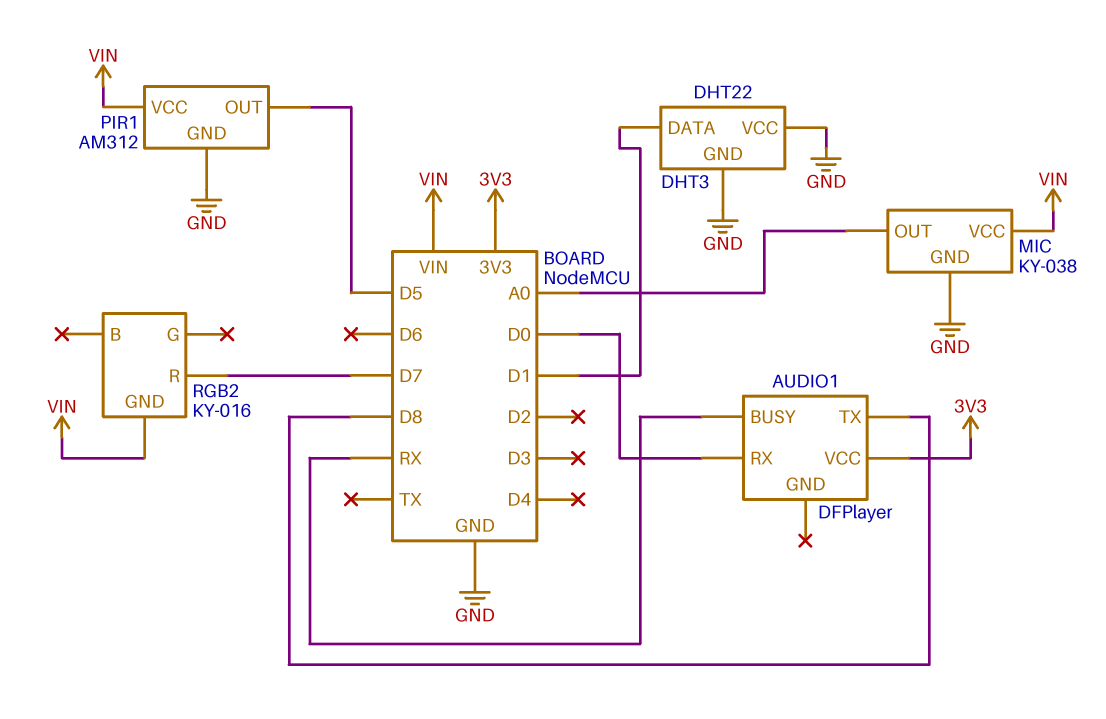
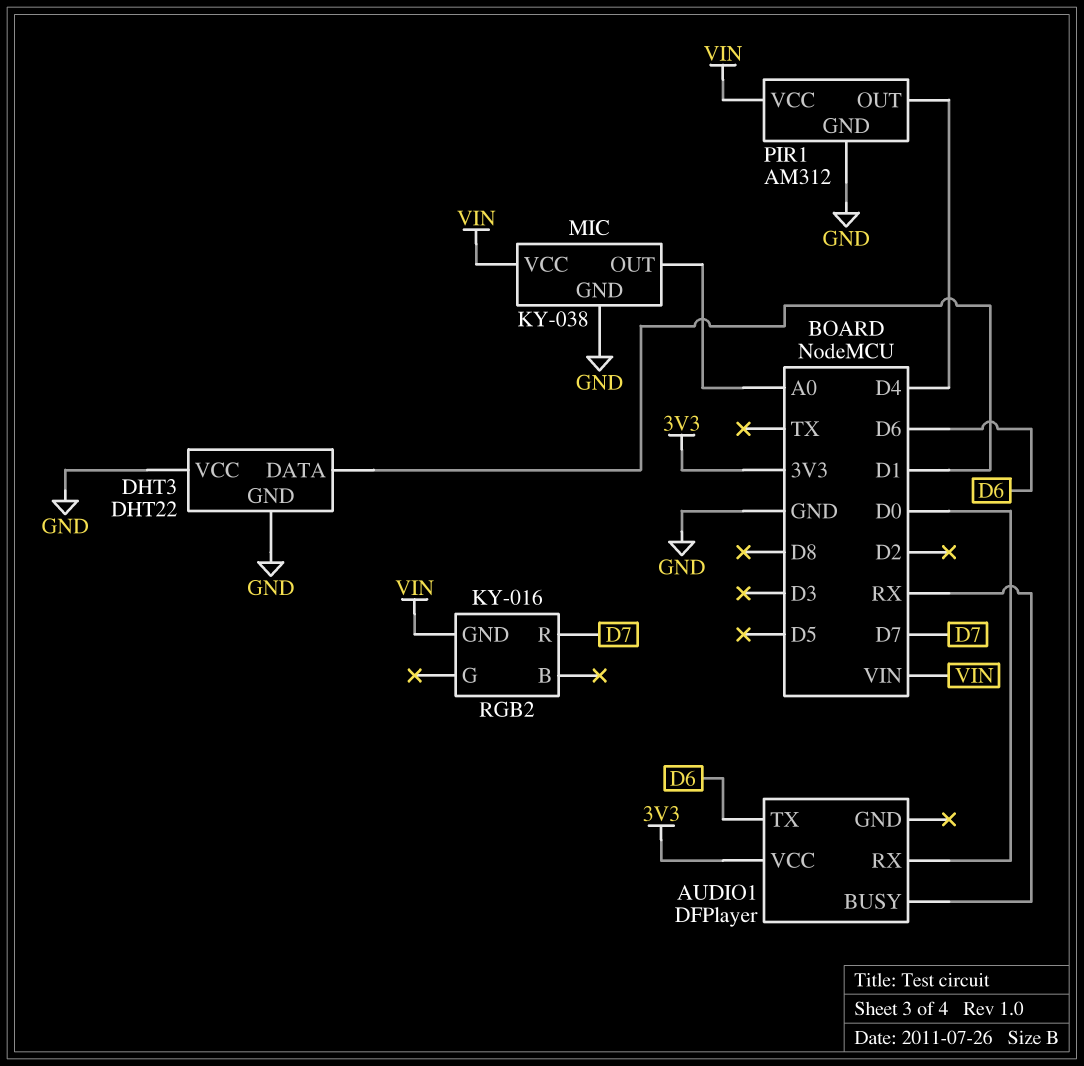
AUDIO1 pin TX: D8 -> D6
PIR1 pin OUT: D5 -> D4

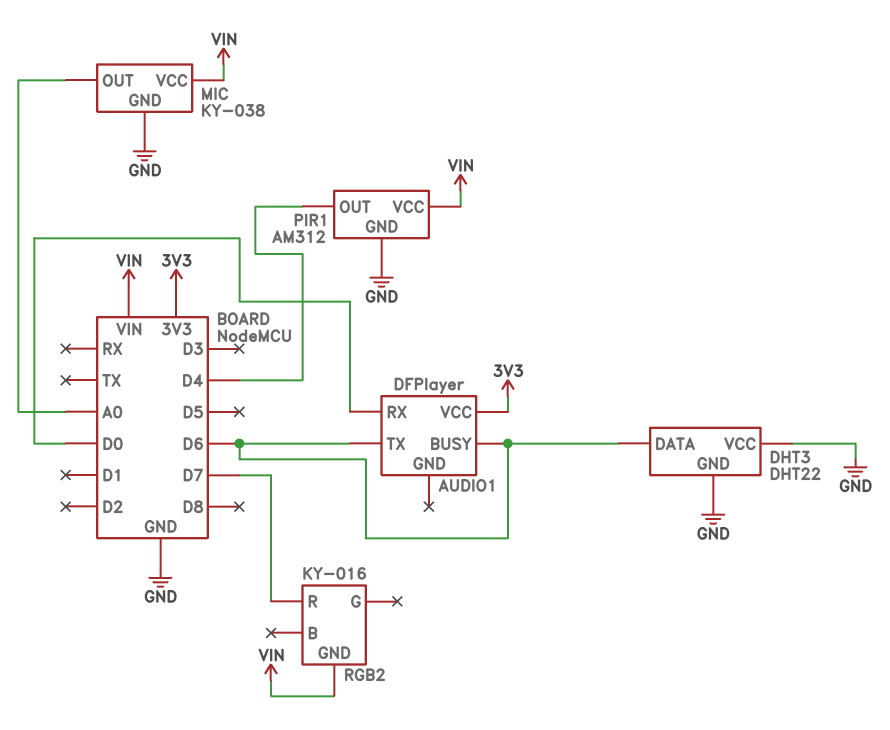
AUDIO1 pin BUSY: RX -> D6
DHT3 pin DATA: D1 -> D6

